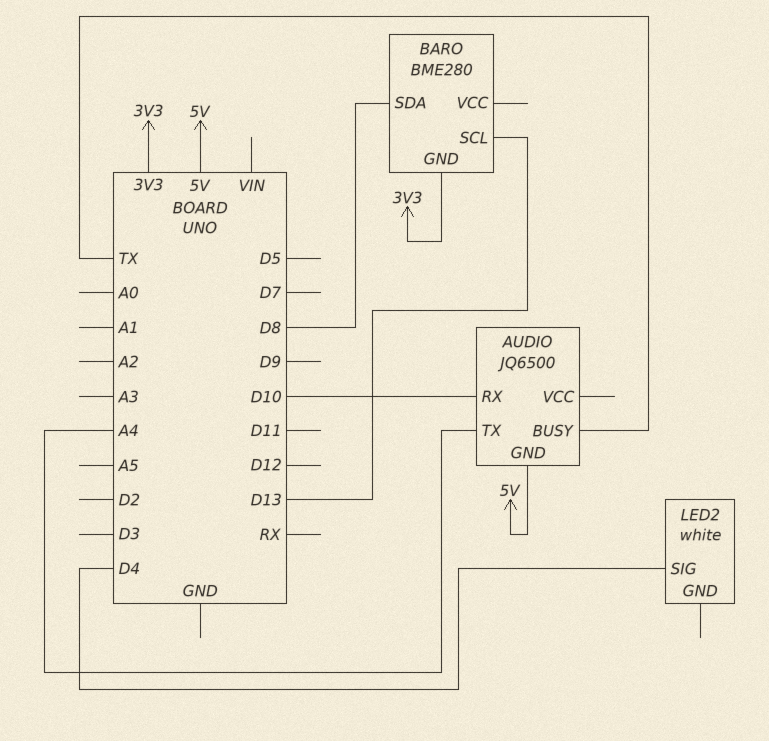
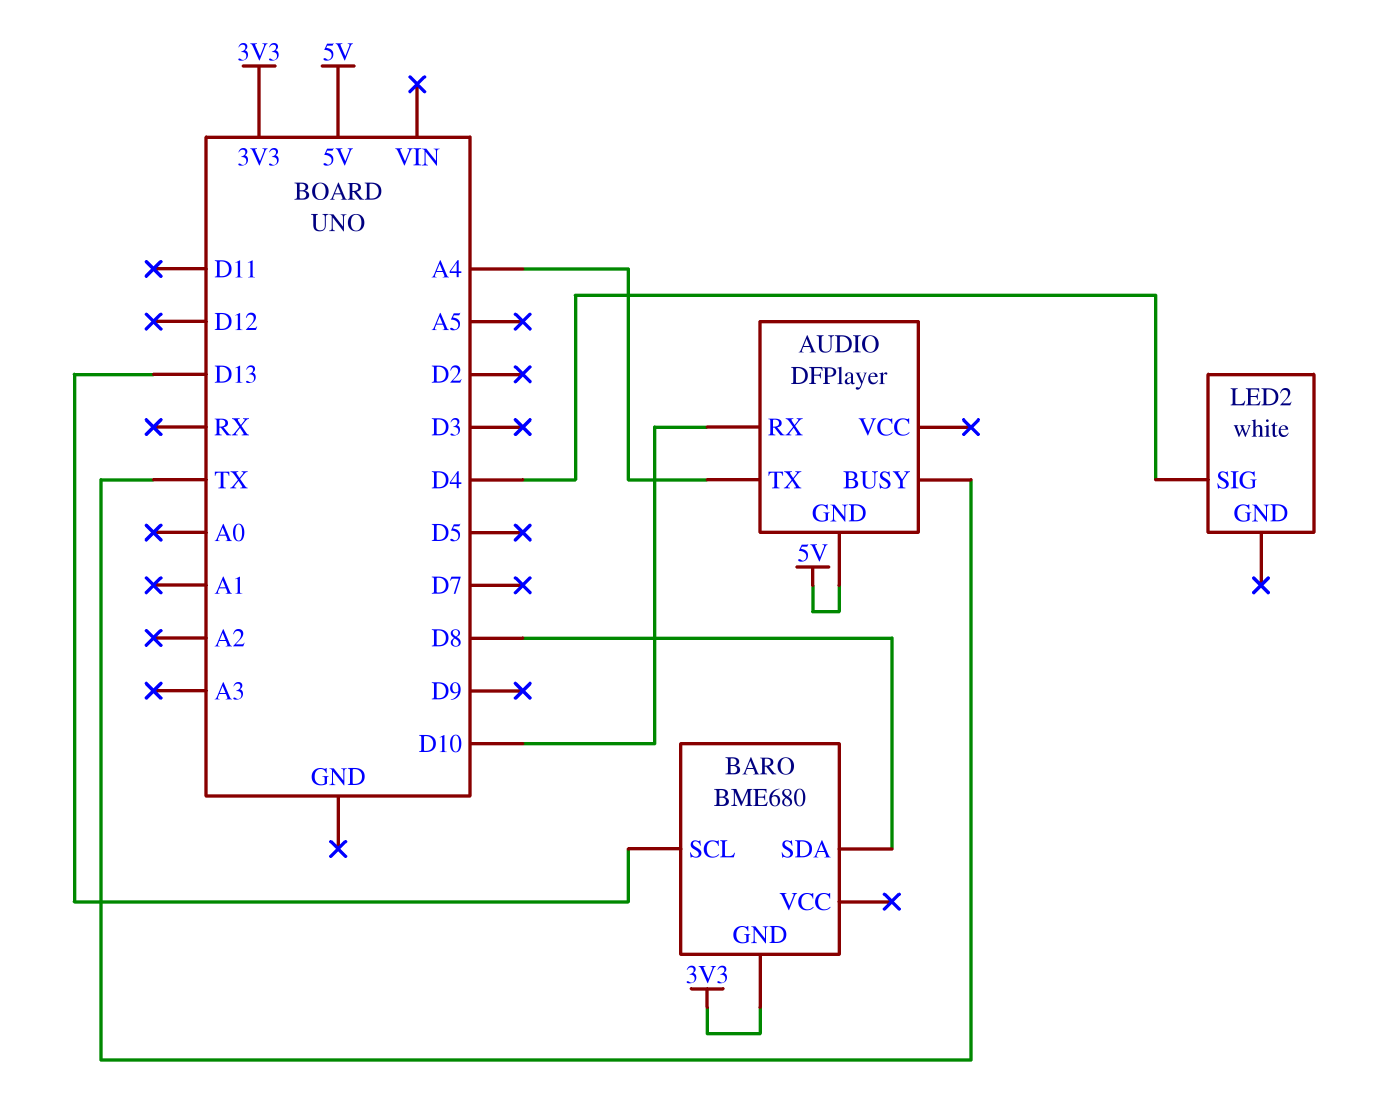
AUDIO: JQ6500 -> DFPlayer
BARO: BME280 -> BME680

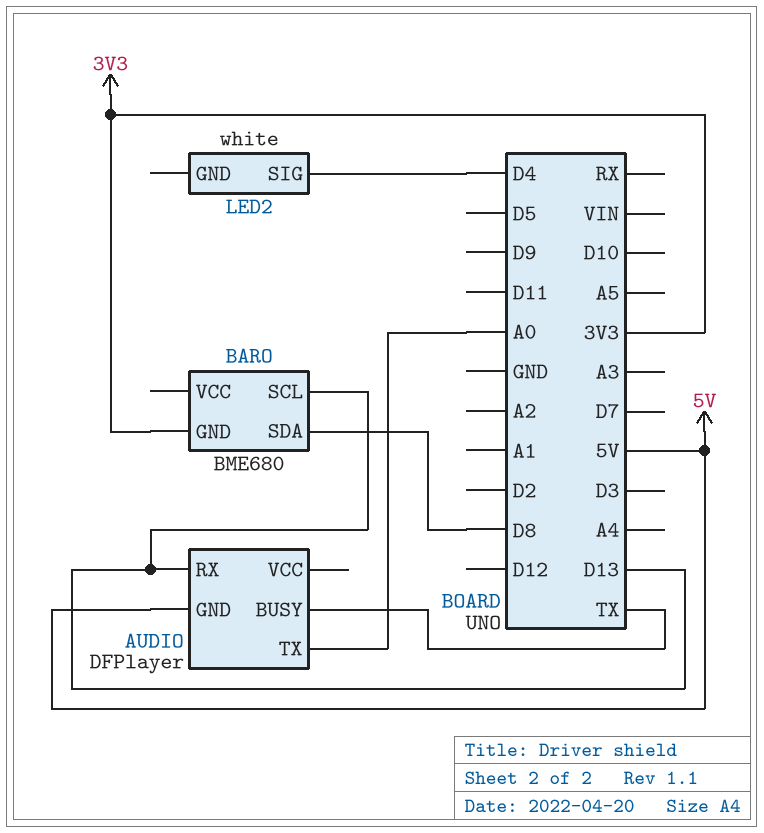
AUDIO pin RX: D10 -> D13
AUDIO pin TX: A4 -> A0

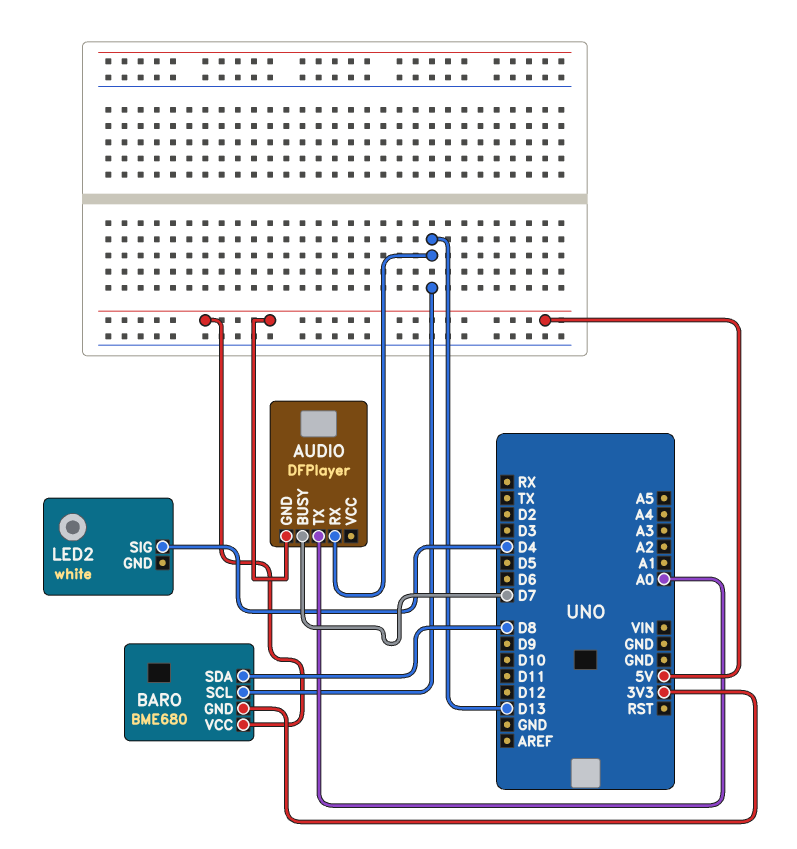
AUDIO pin BUSY: TX -> D7
BARO pin VCC: none -> 5V

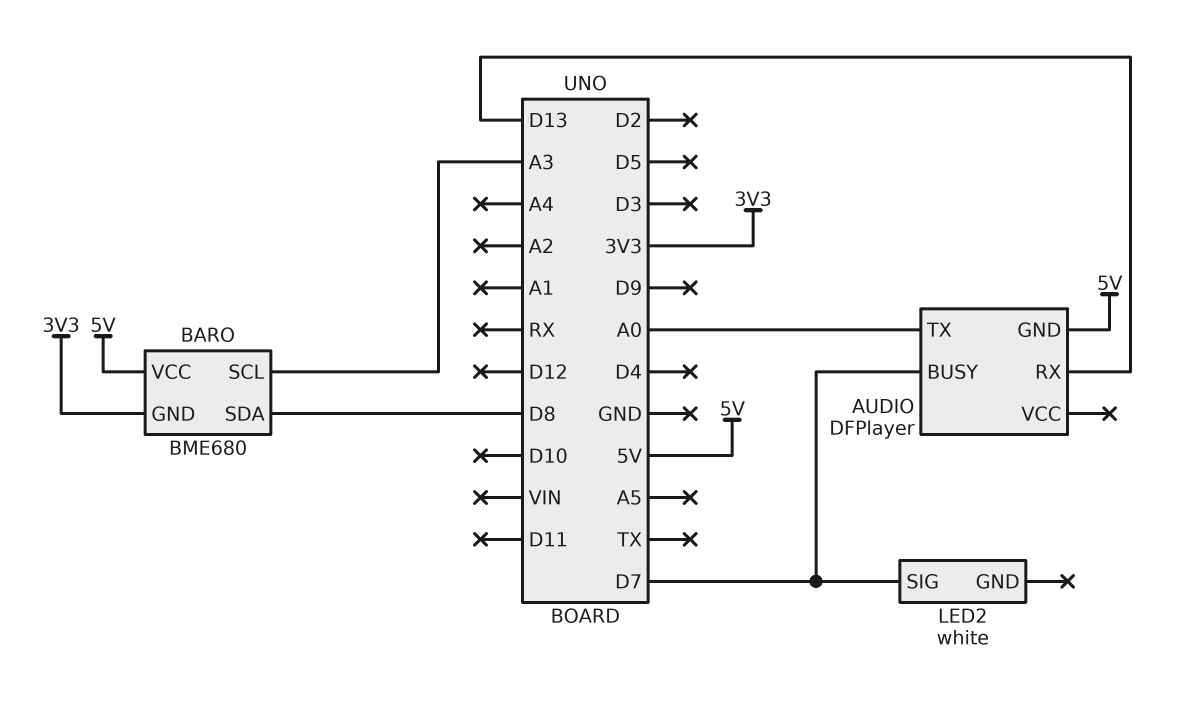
BARO pin SCL: D13 -> A3
LED2 pin SIG: D4 -> D7

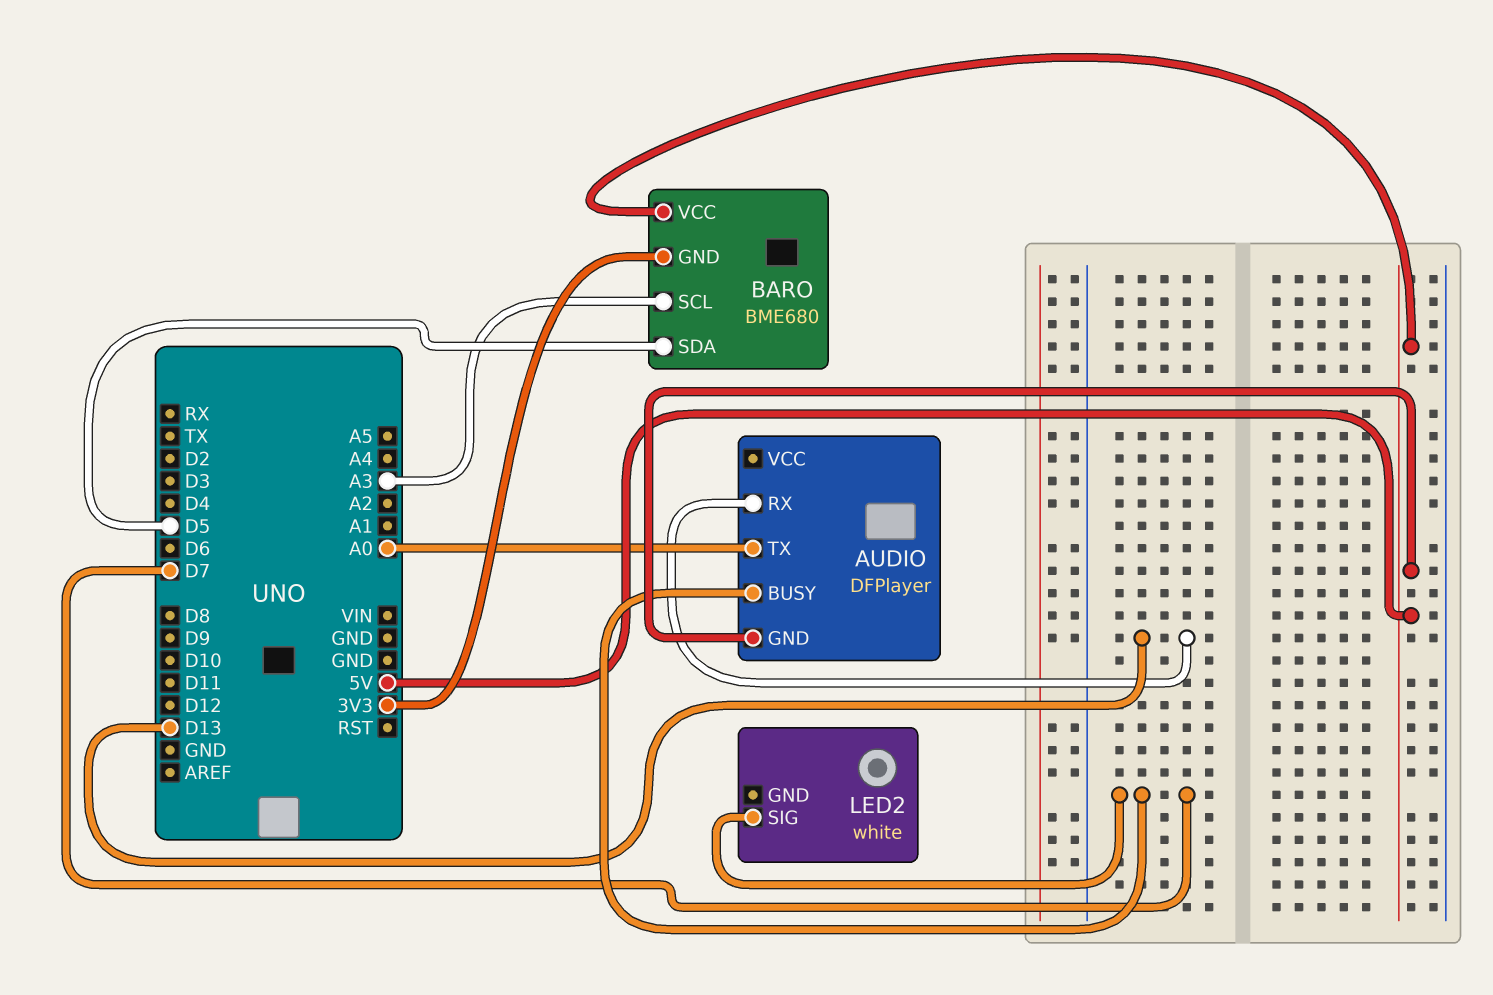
BARO pin SDA: D8 -> D5

